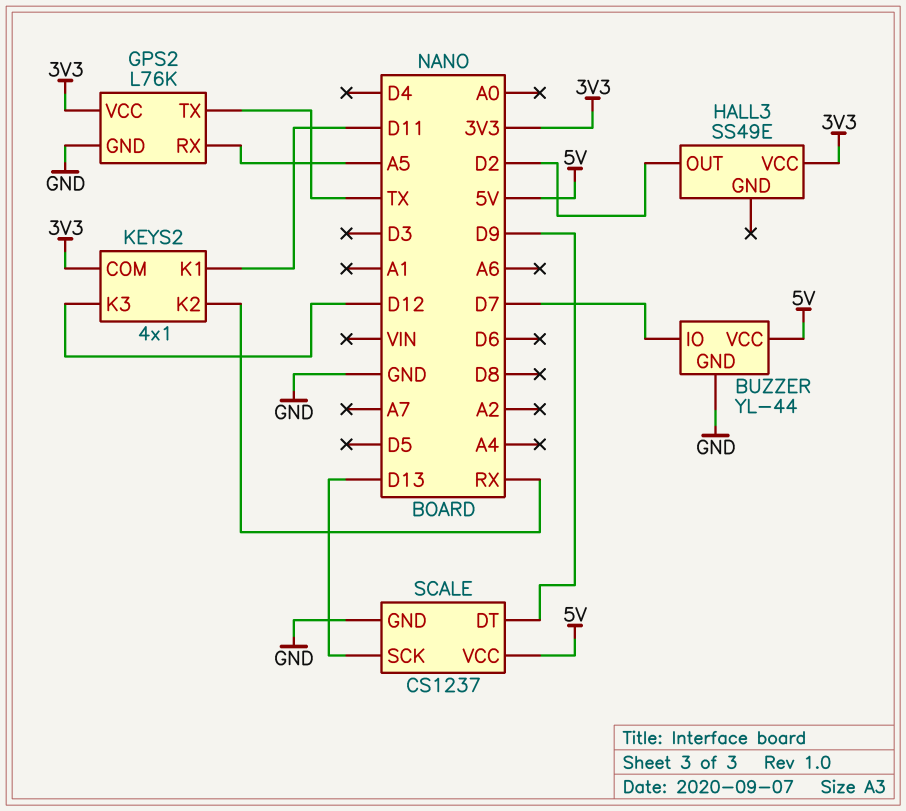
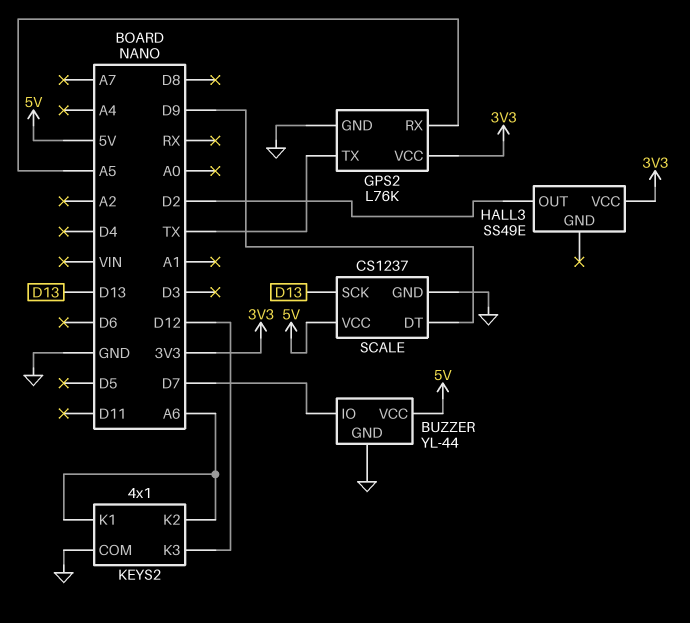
KEYS2 pin COM: 3V3 -> GND
KEYS2 pin K1: D11 -> A6
KEYS2 pin K2: RX -> A6

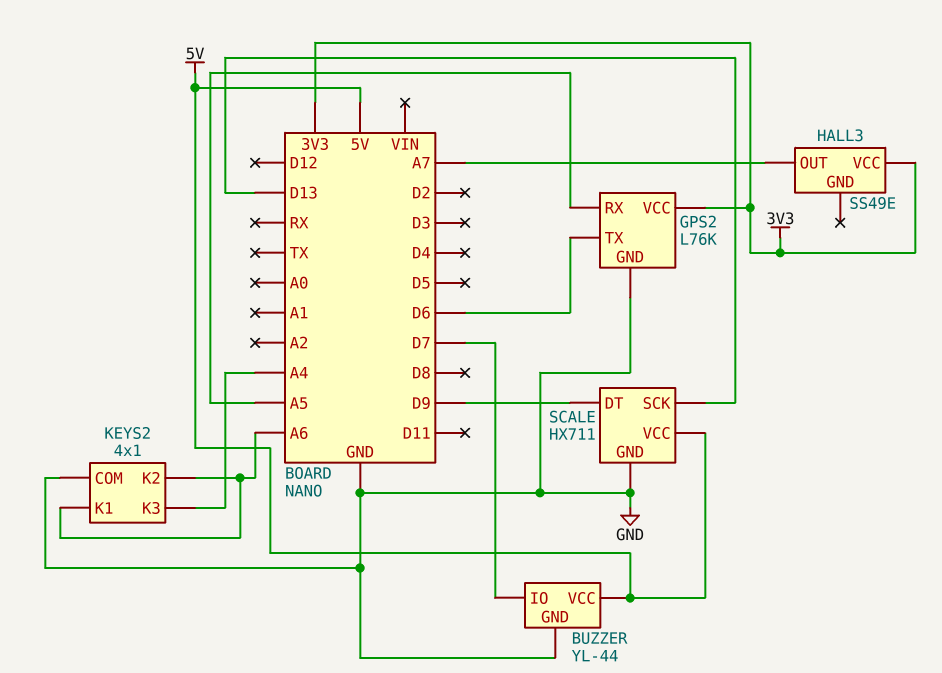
GPS2 pin TX: TX -> D6
HALL3 pin OUT: D2 -> A7
KEYS2 pin K3: D12 -> A4
SCALE: CS1237 -> HX711

